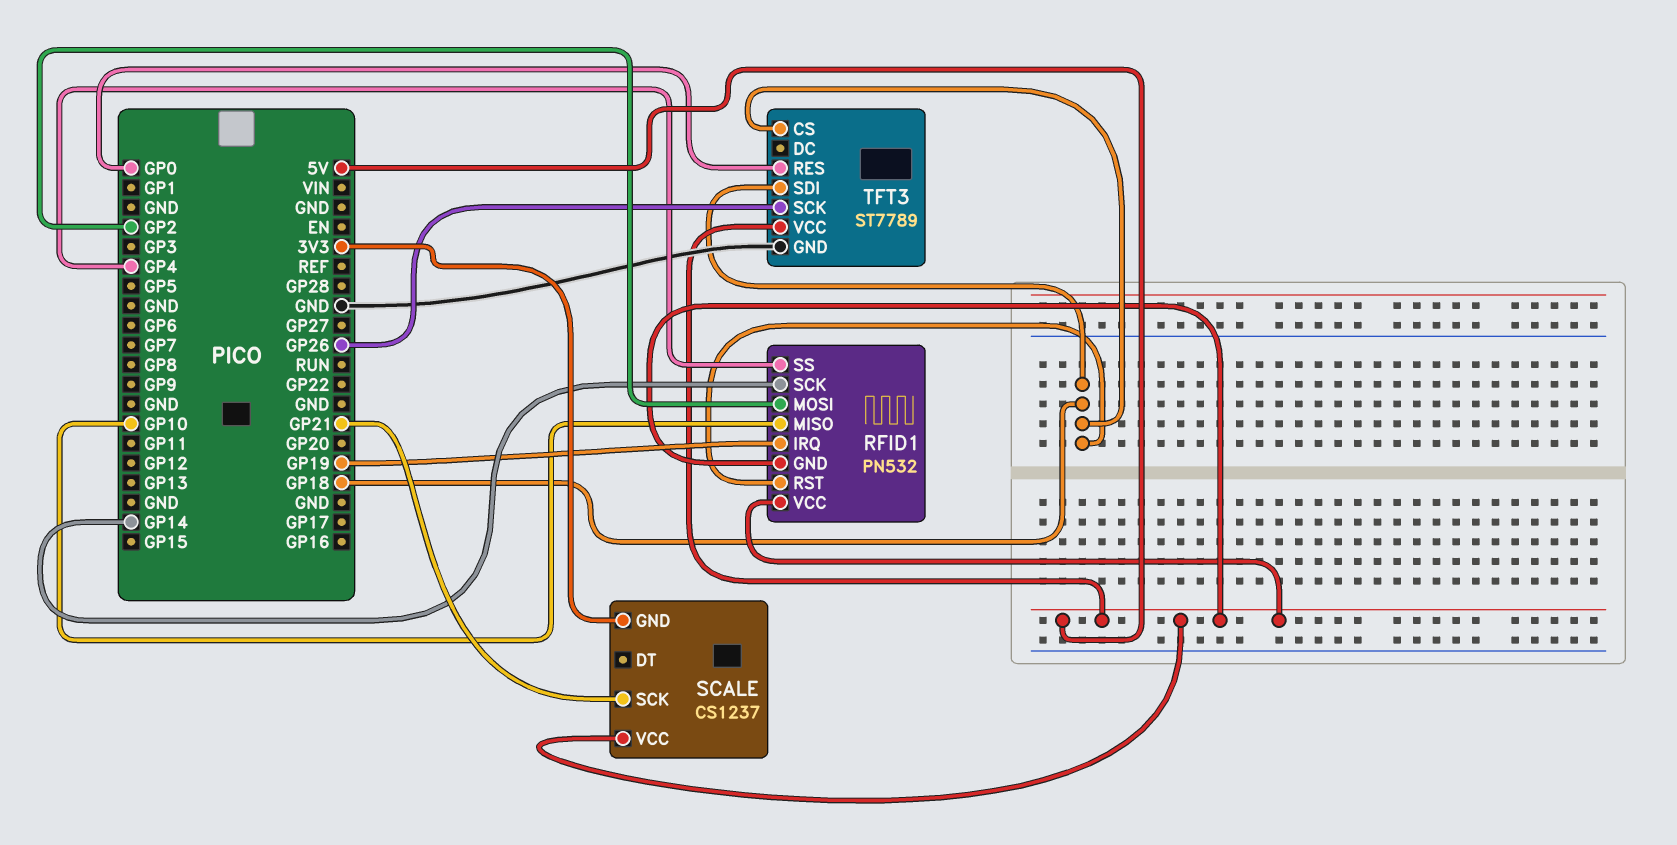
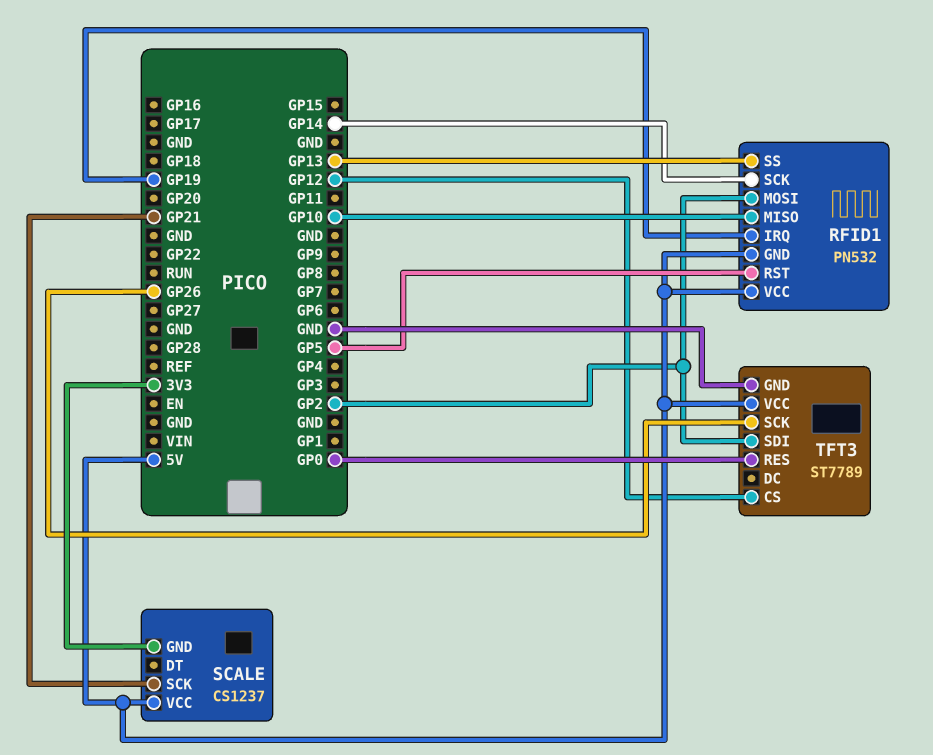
RFID1 pin RST: GP18 -> GP5
RFID1 pin SS: GP4 -> GP13
TFT3 pin CS: GP18 -> GP12
TFT3 pin SDI: GP18 -> GP2

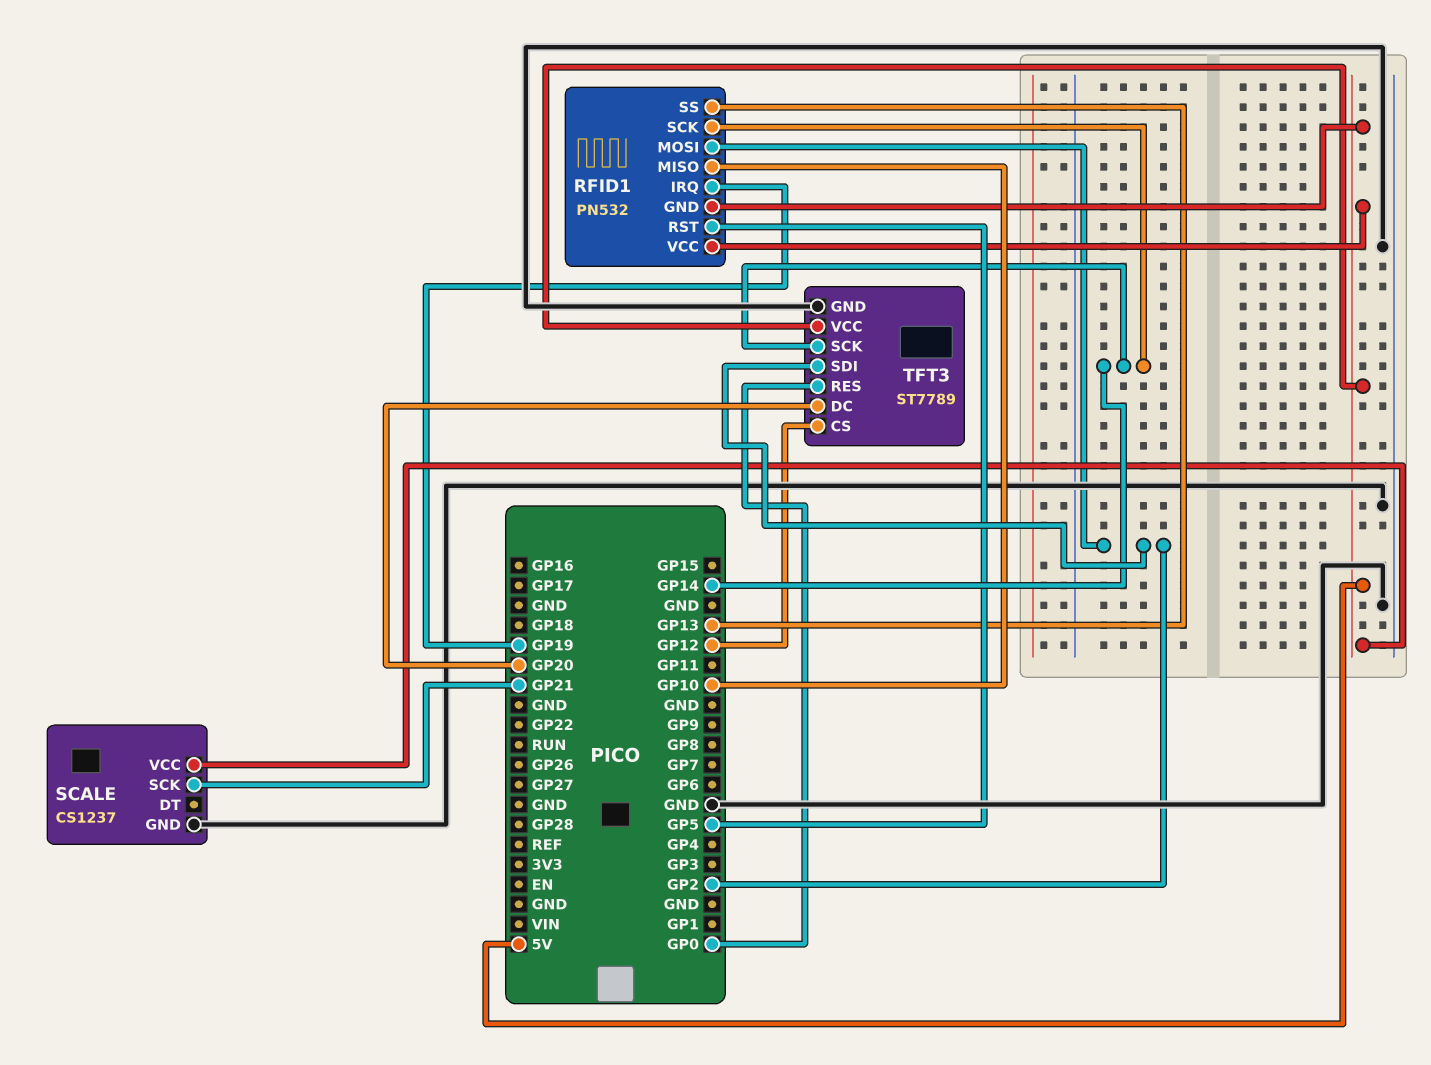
SCALE pin GND: 3V3 -> GND
TFT3 pin DC: none -> GP20
TFT3 pin SCK: GP26 -> GP14

